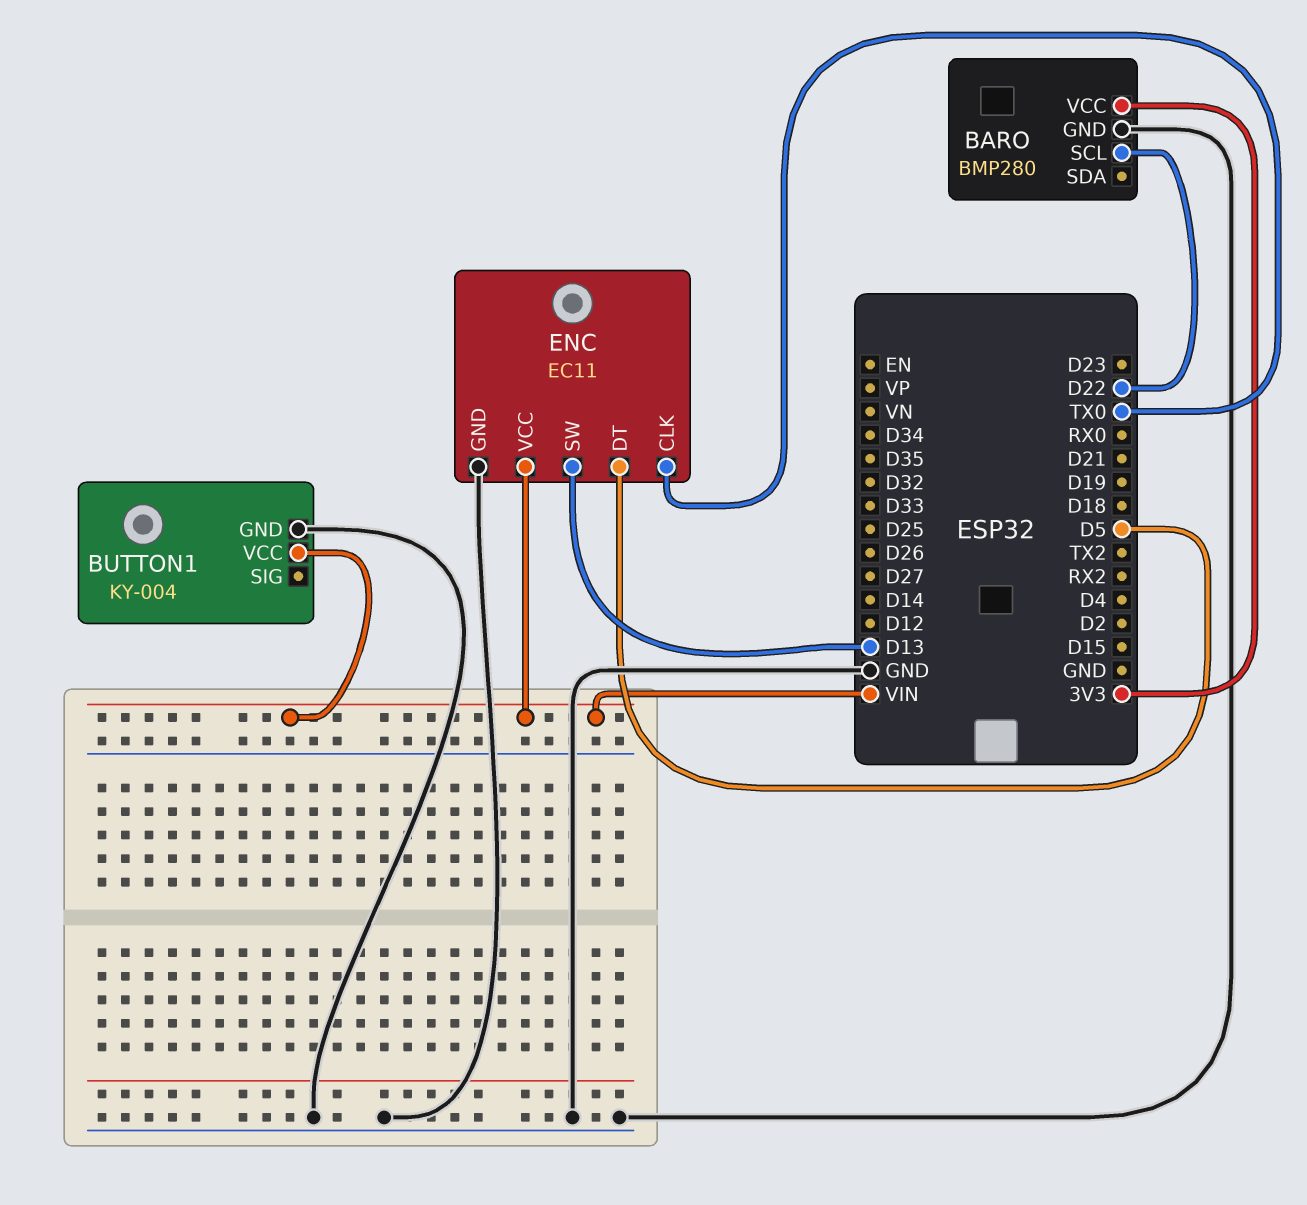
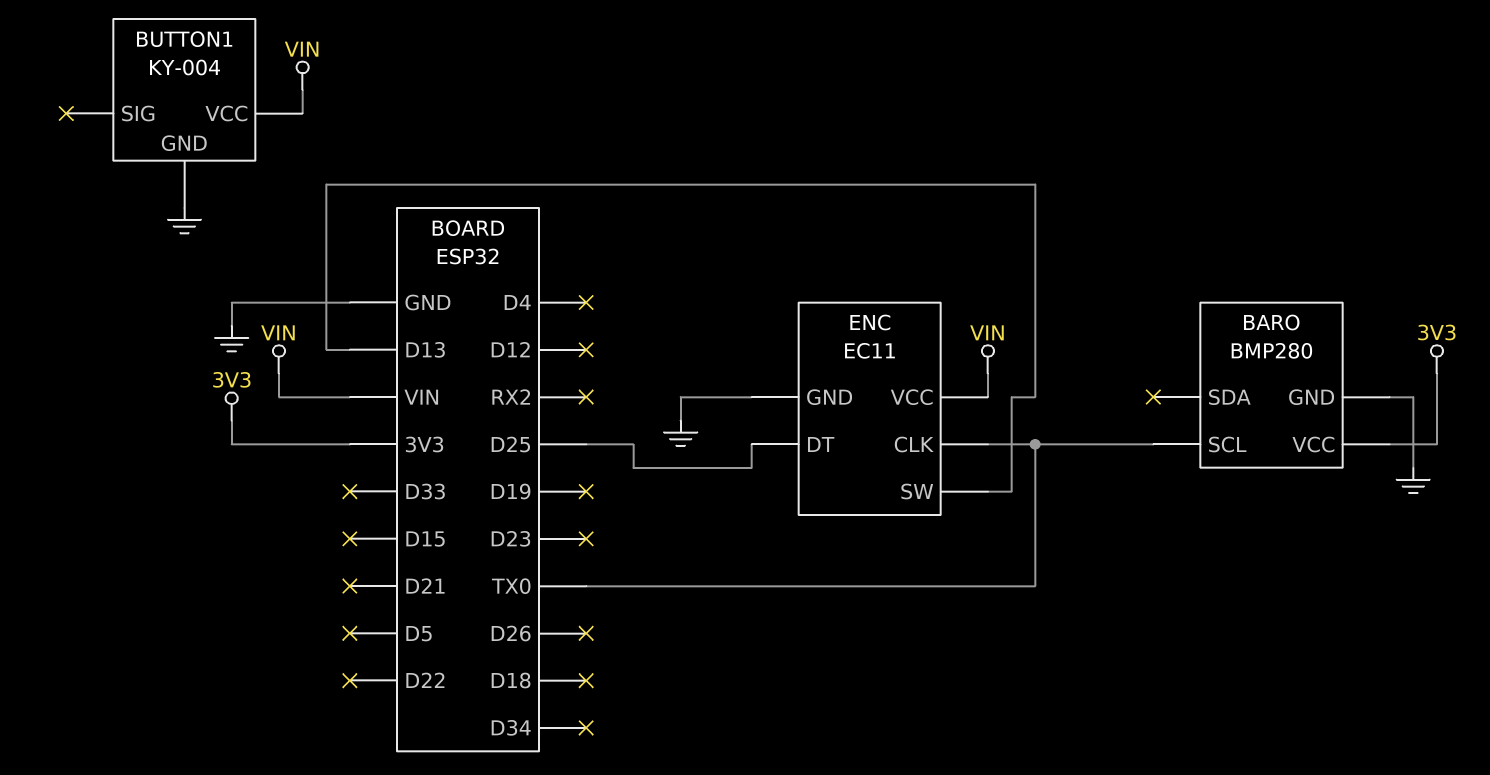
BARO pin SCL: D22 -> TX0
ENC pin DT: D5 -> D25

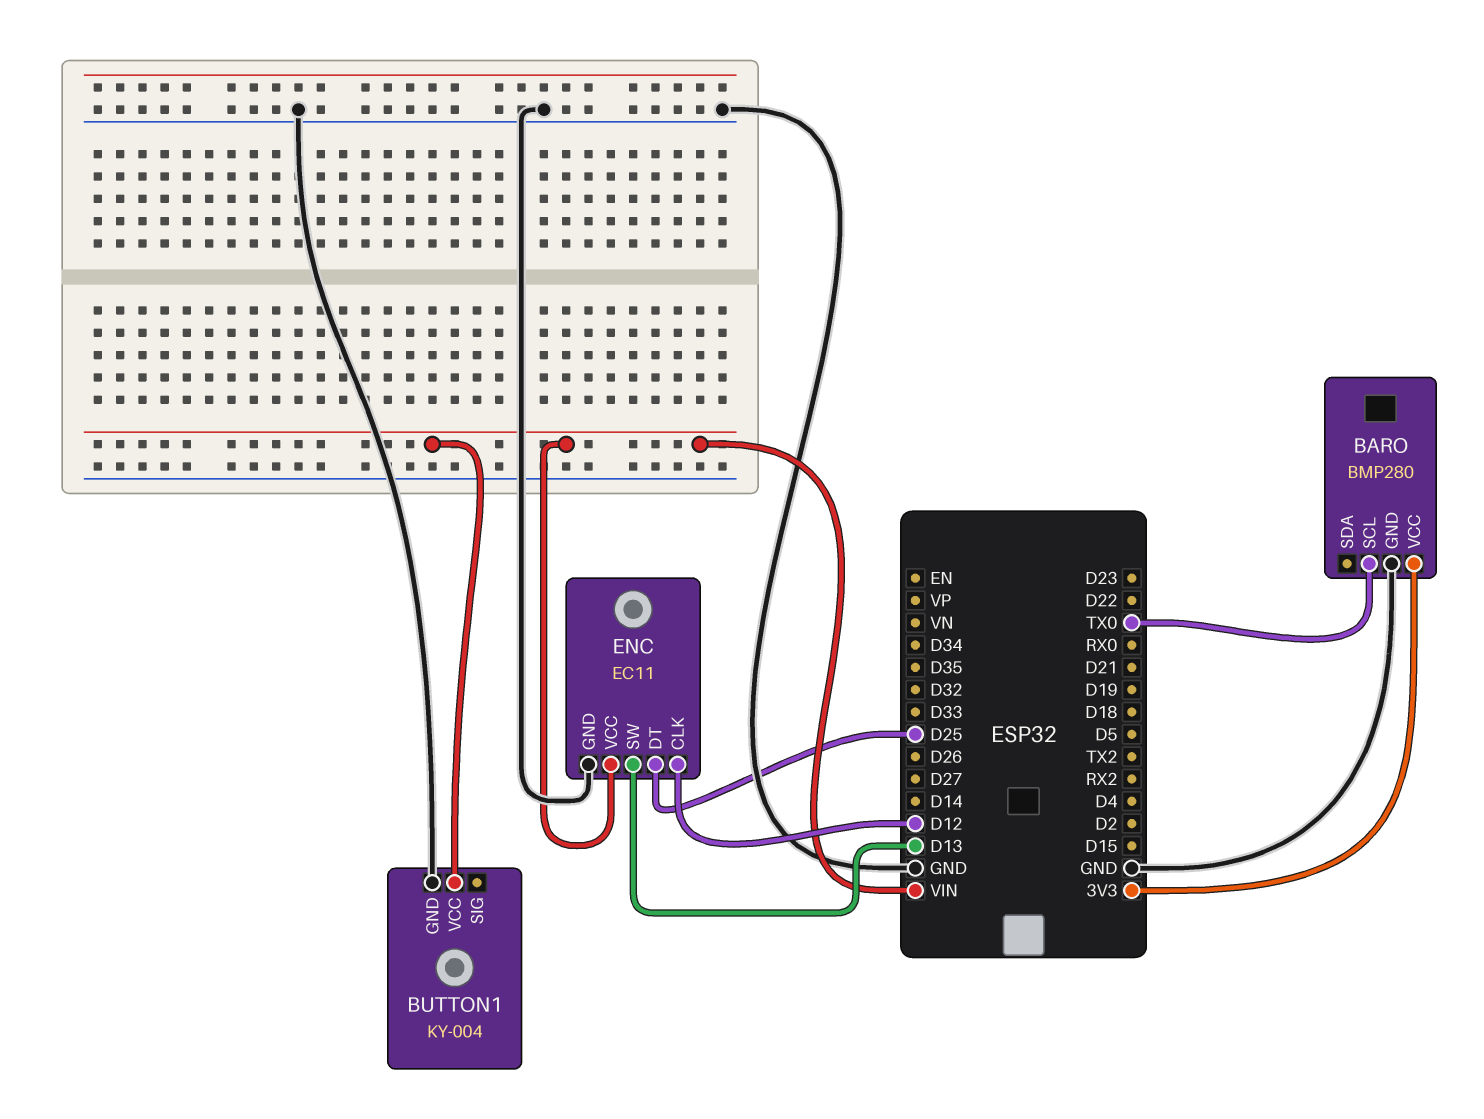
ENC pin CLK: TX0 -> D12

